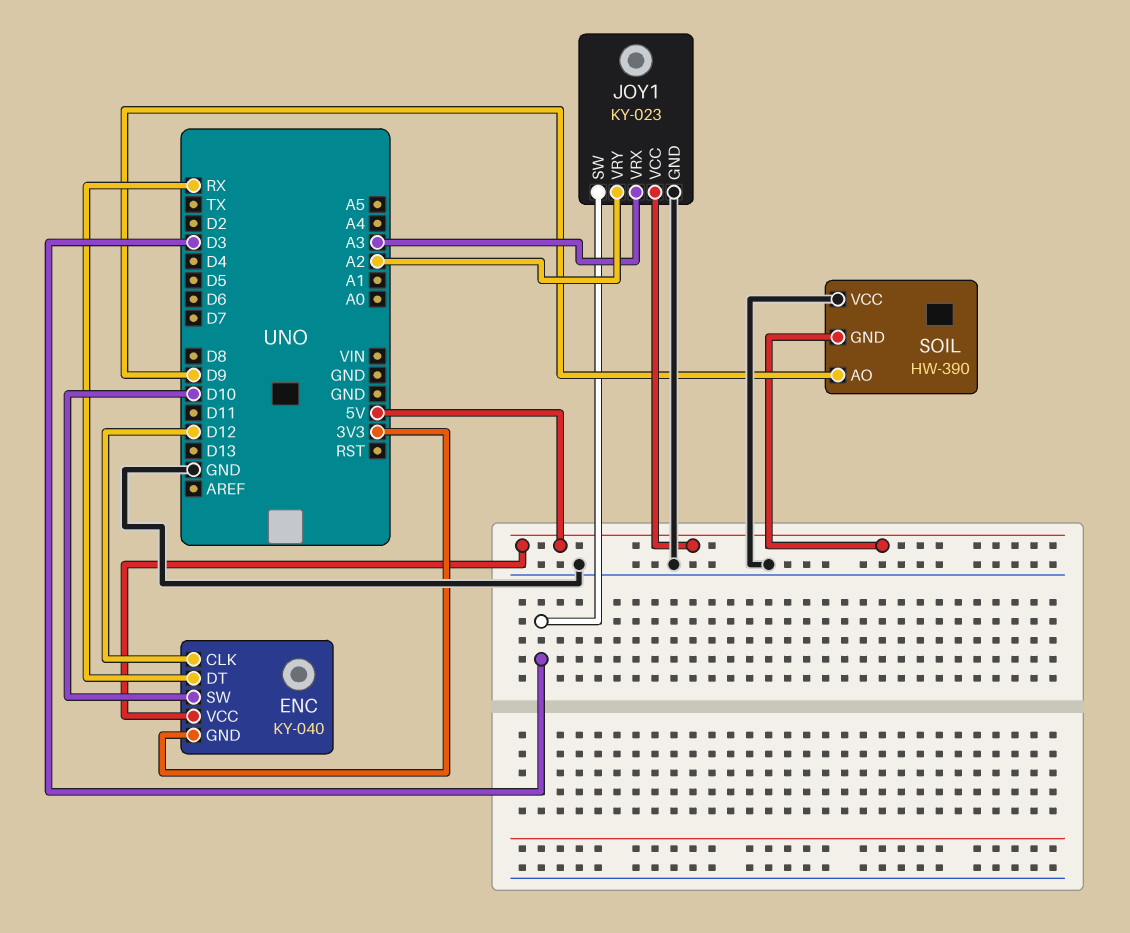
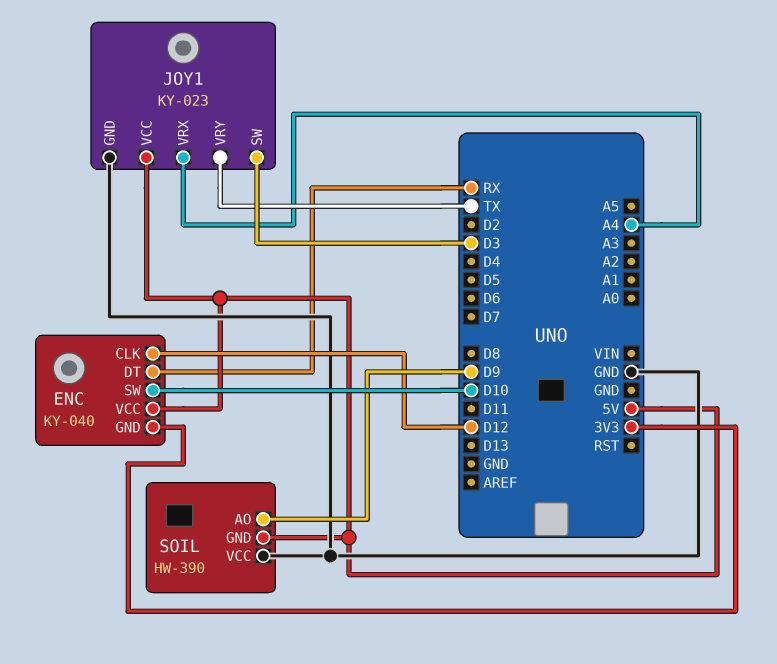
JOY1 pin VRX: A3 -> A4
JOY1 pin VRY: A2 -> TX

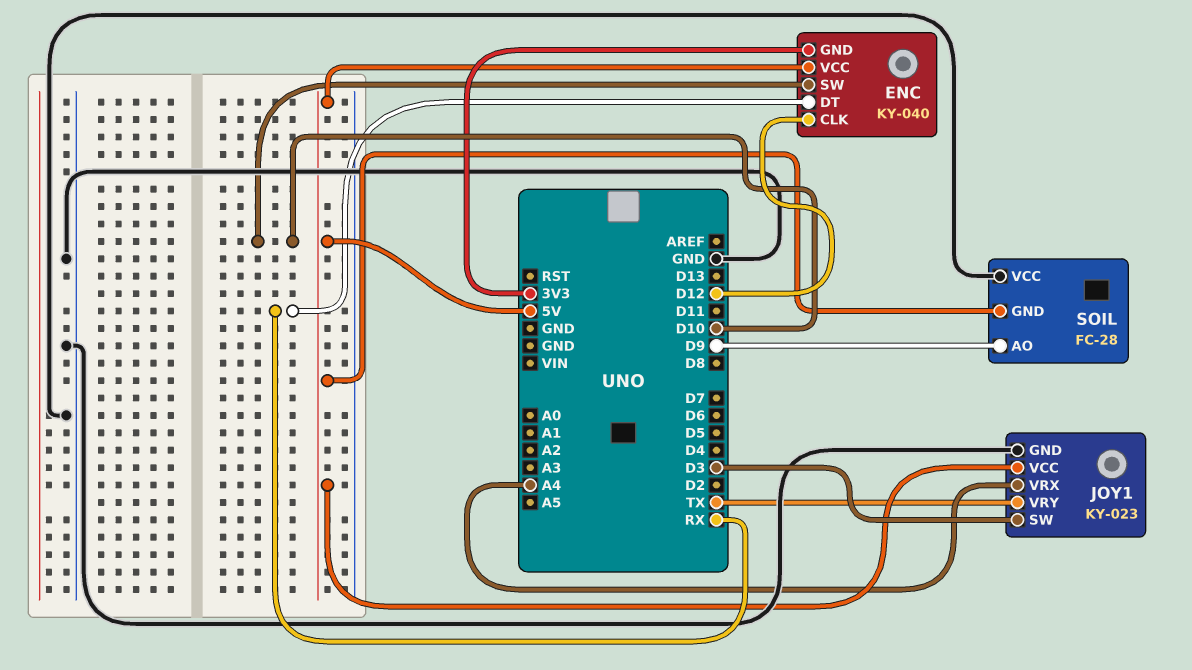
SOIL: HW-390 -> FC-28

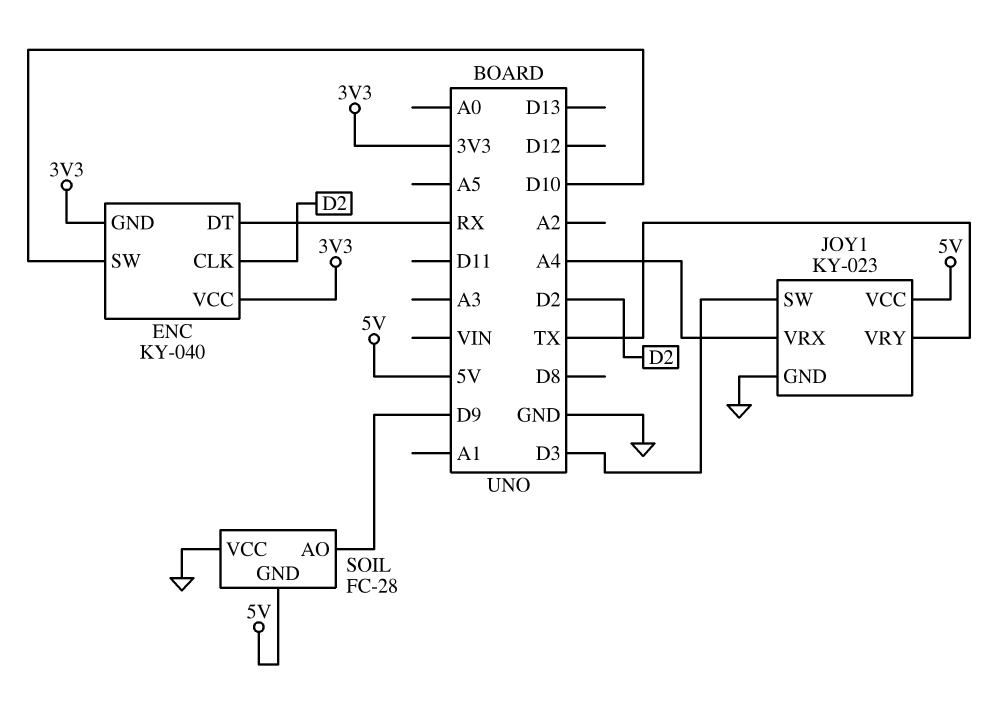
ENC pin CLK: D12 -> D2
ENC pin VCC: 5V -> 3V3

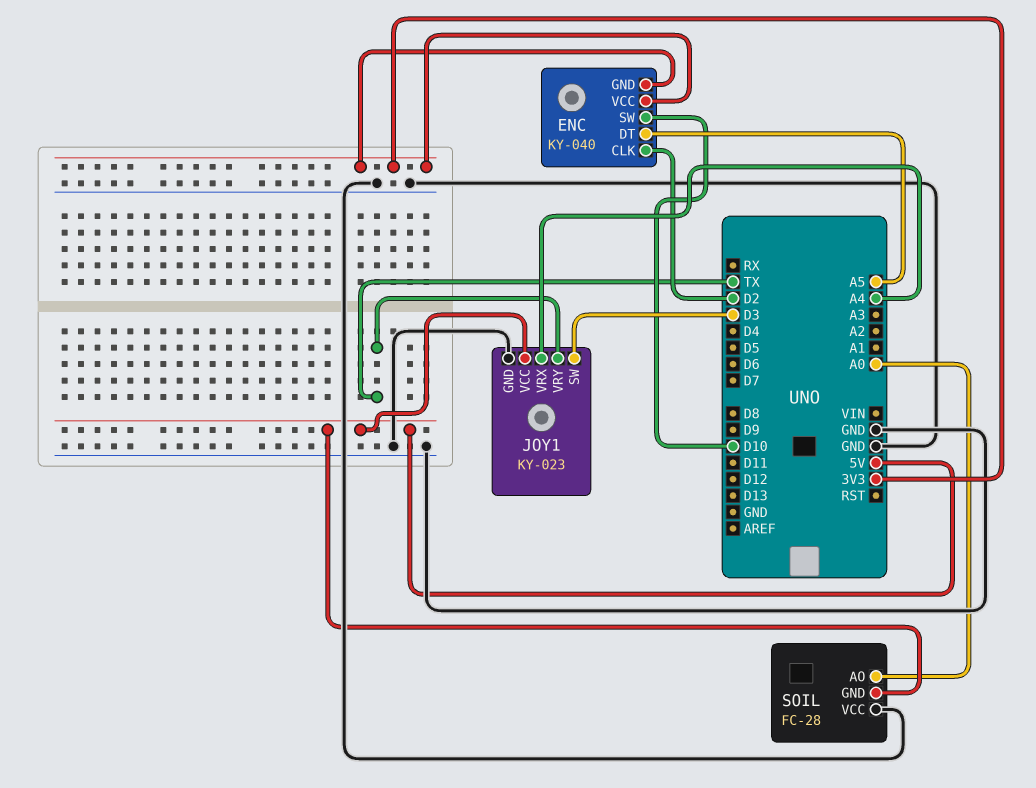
ENC pin DT: RX -> A5
SOIL pin AO: D9 -> A0

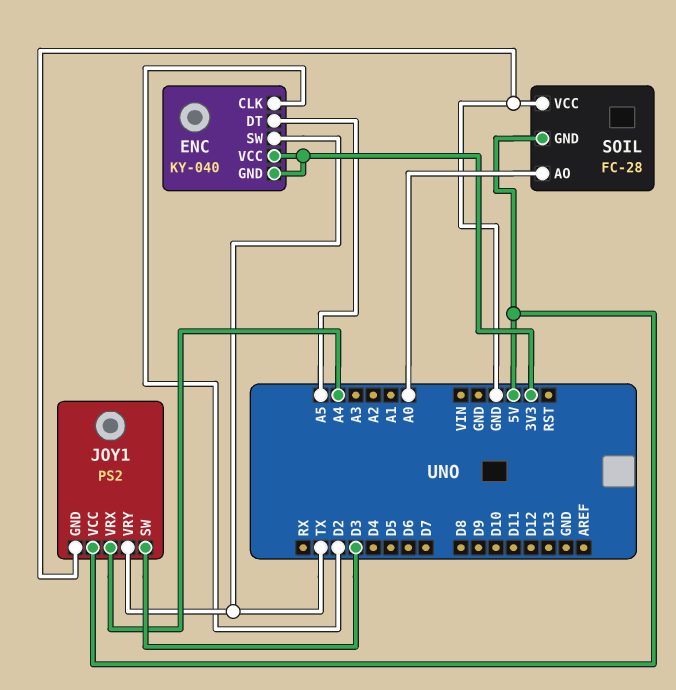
ENC pin SW: D10 -> TX
JOY1: KY-023 -> PS2

